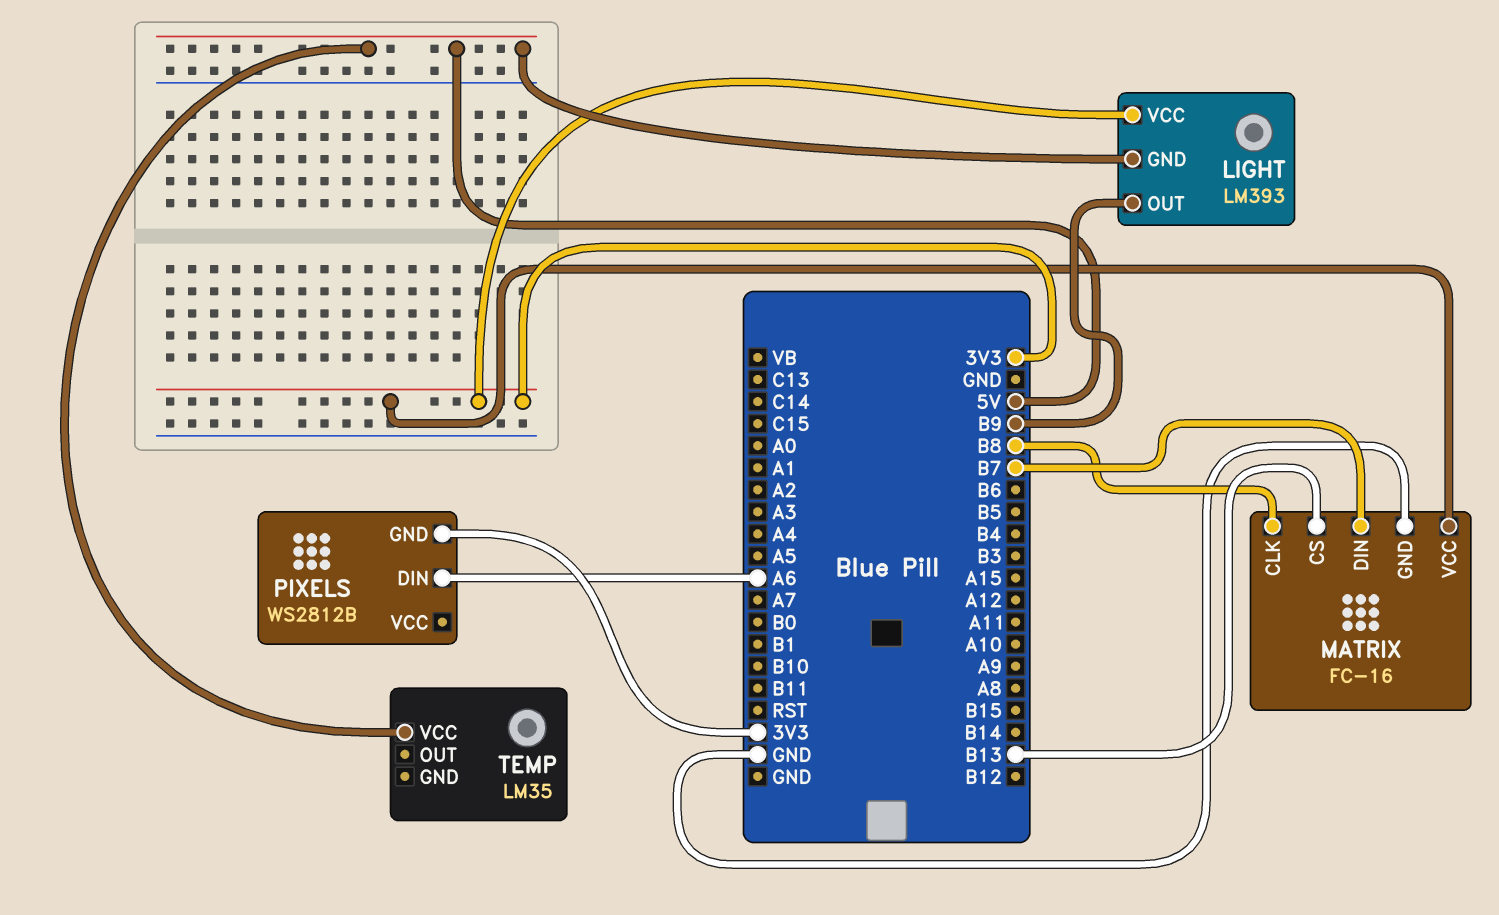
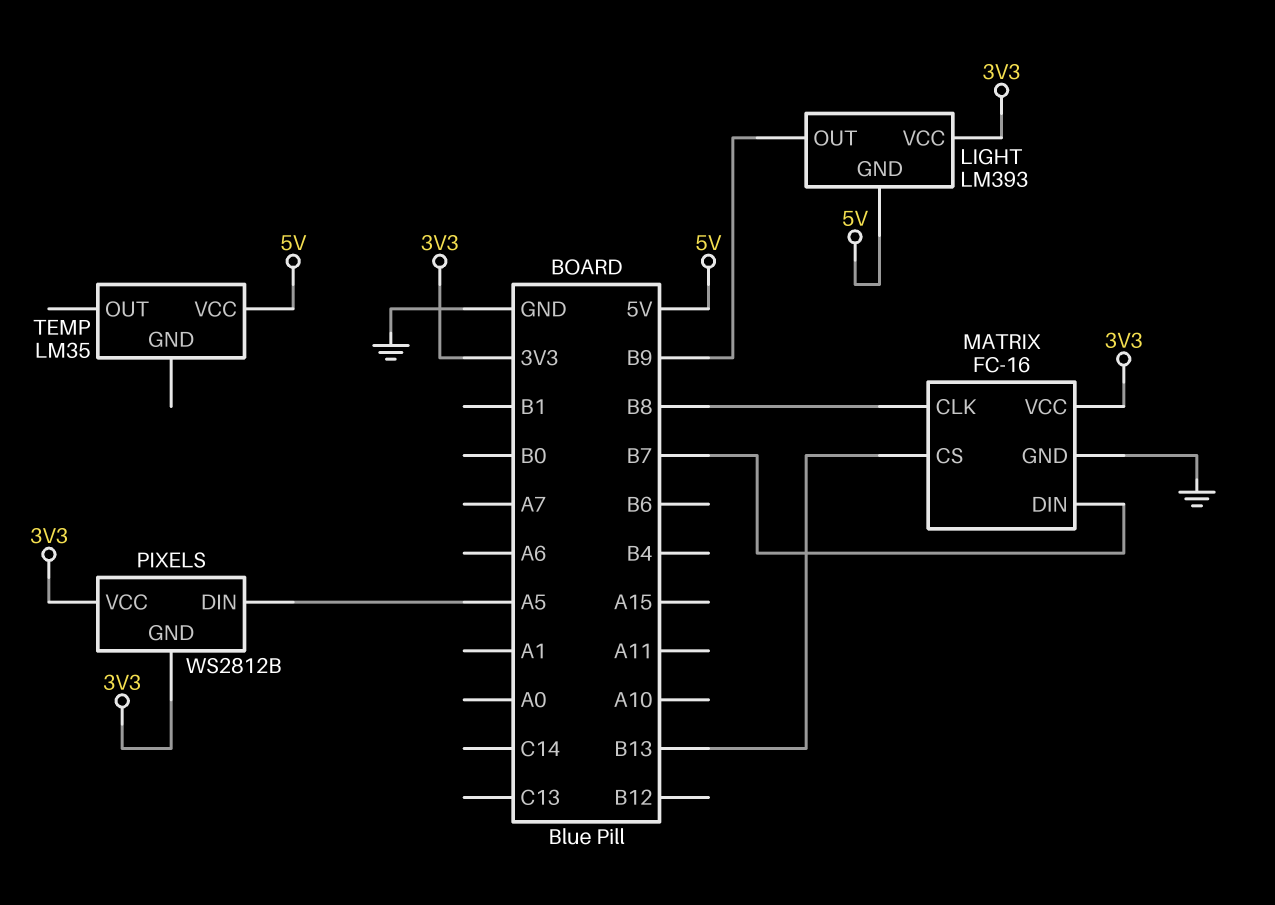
PIXELS pin DIN: A6 -> A5
PIXELS pin VCC: none -> 3V3

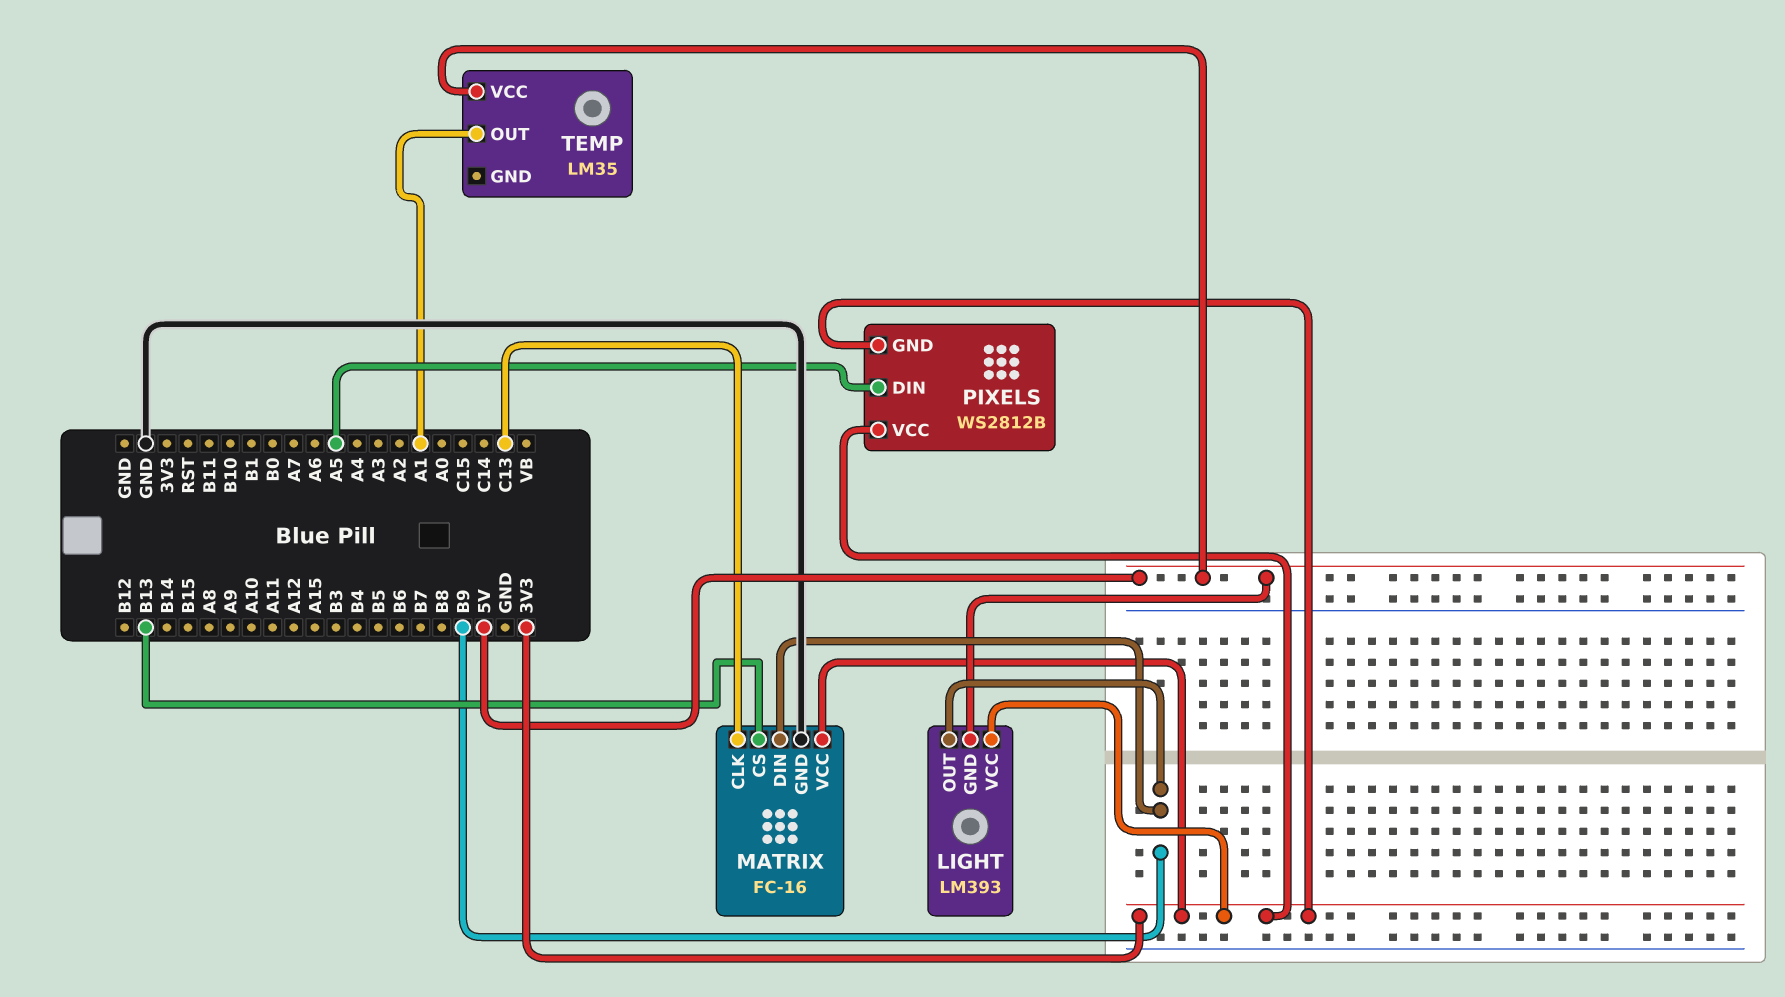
MATRIX pin CLK: B8 -> C13
MATRIX pin DIN: B7 -> B9
TEMP pin OUT: none -> A1

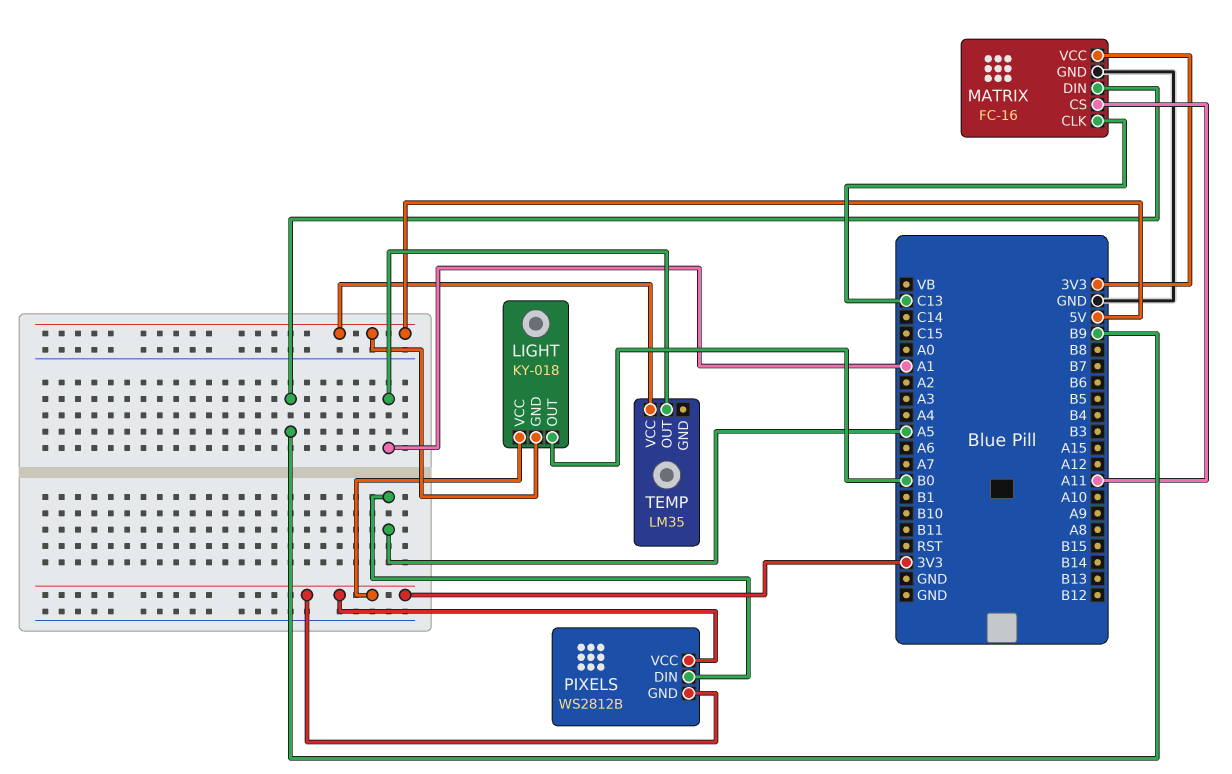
LIGHT: LM393 -> KY-018
LIGHT pin OUT: B9 -> B0
MATRIX pin CS: B13 -> A11

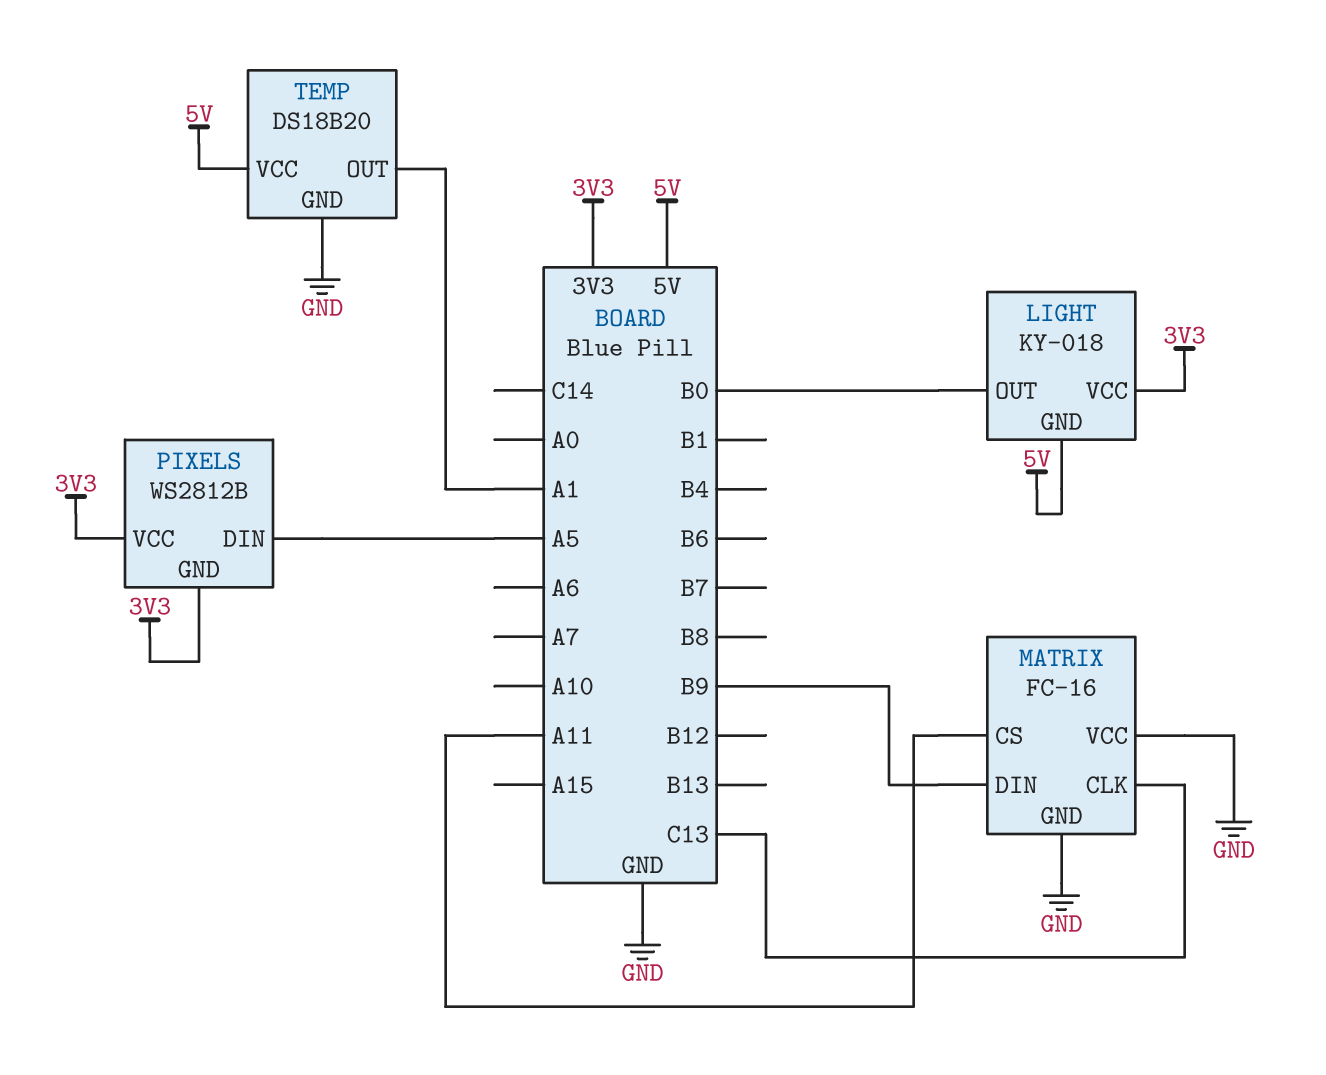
MATRIX pin VCC: 3V3 -> GND
TEMP: LM35 -> DS18B20
TEMP pin GND: none -> GND

